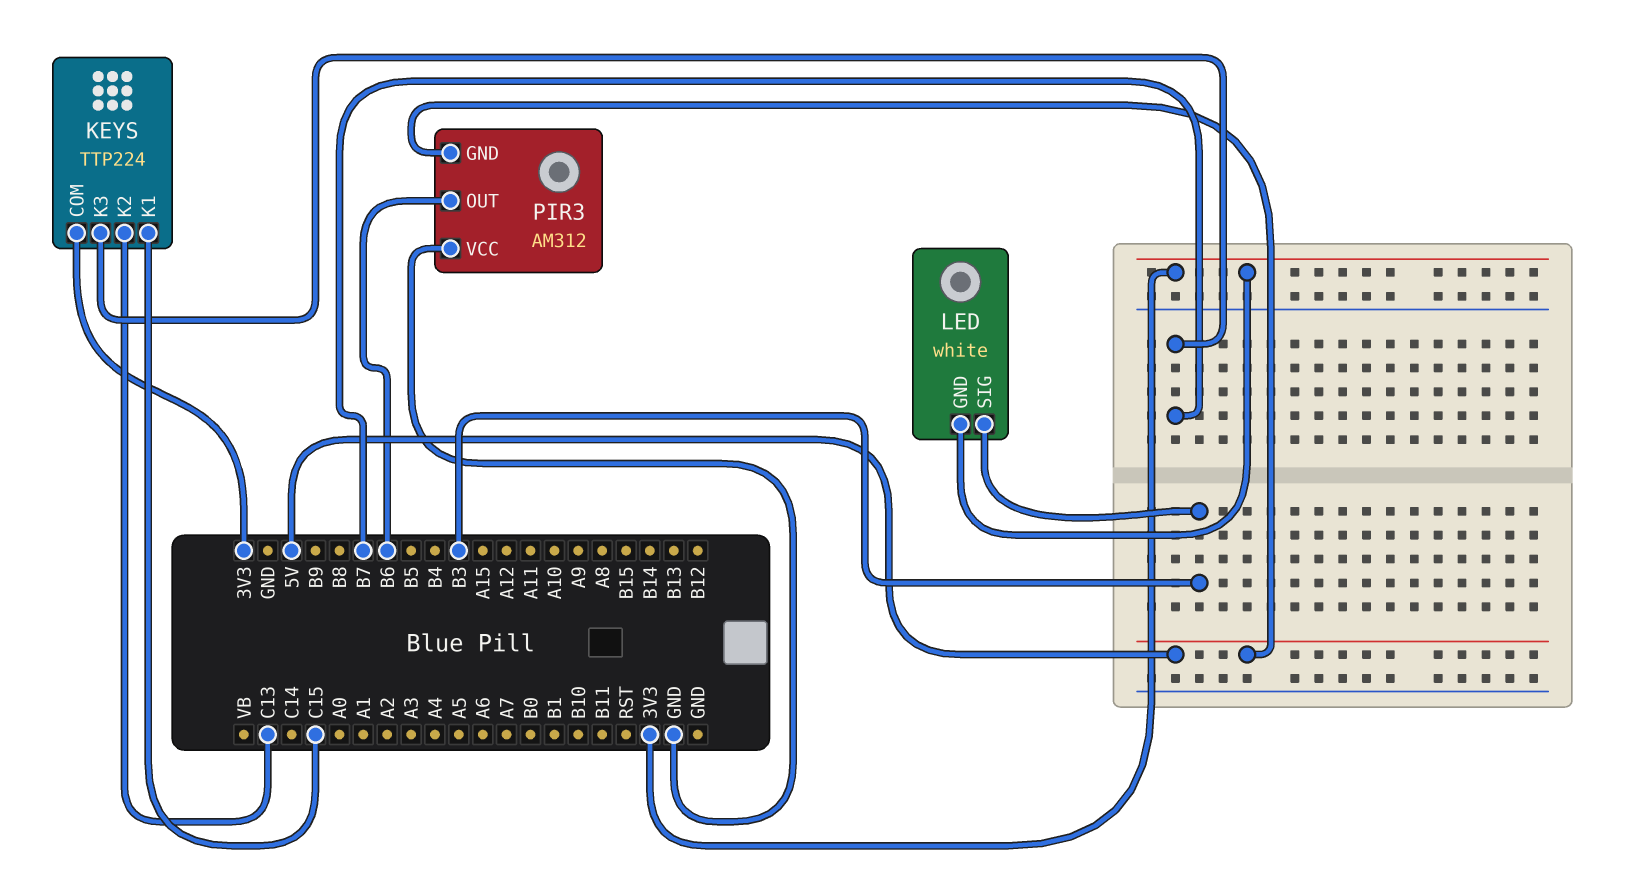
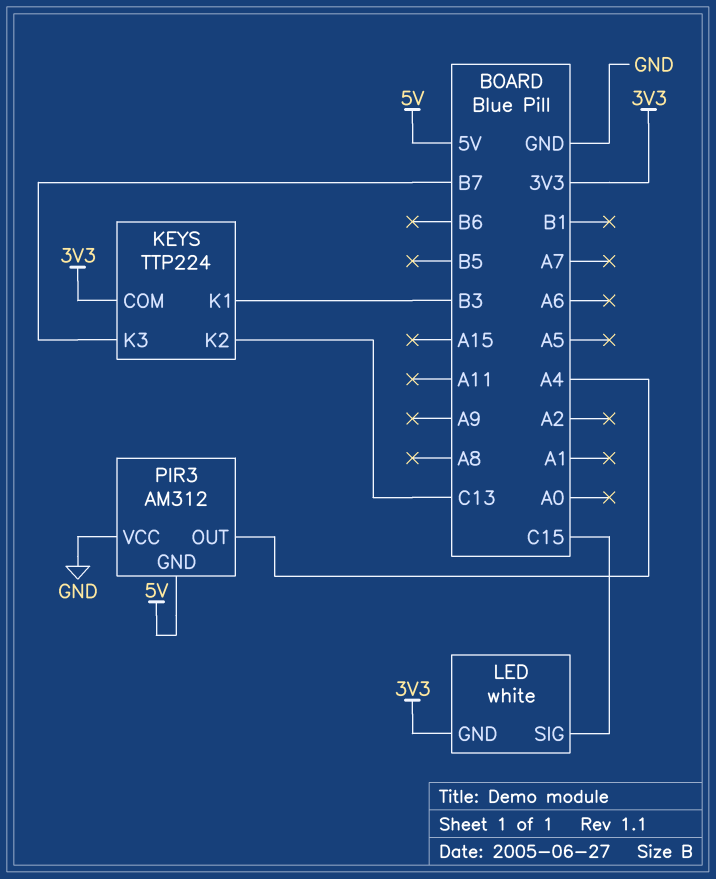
KEYS pin K1: C15 -> B3
LED pin SIG: B3 -> C15
PIR3 pin OUT: B6 -> A4

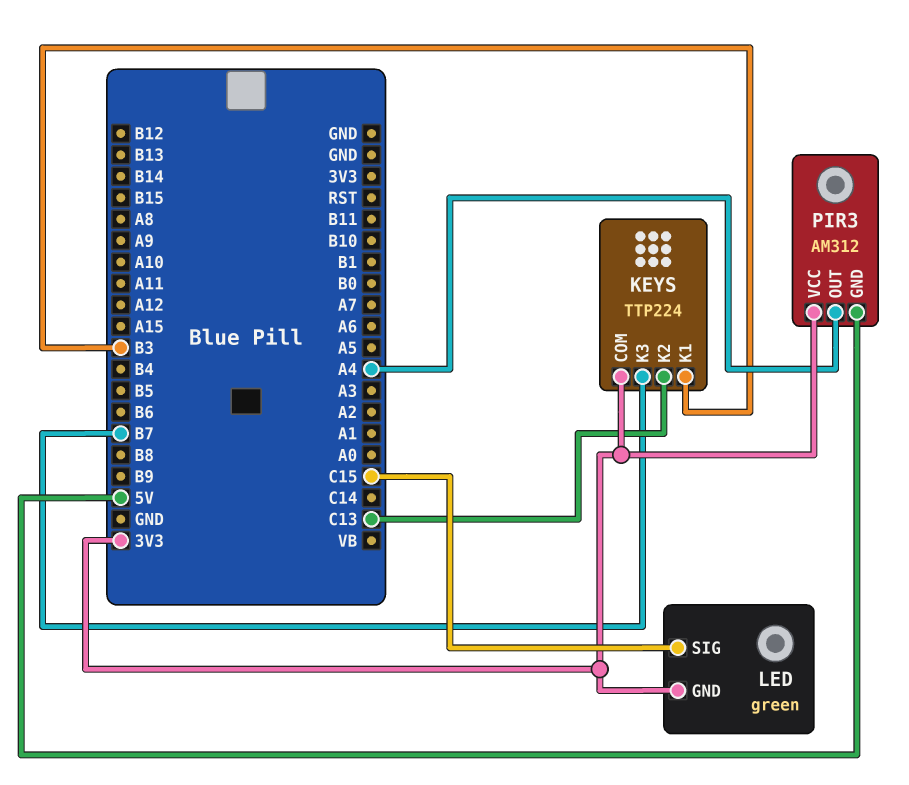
LED: white -> green
PIR3 pin VCC: GND -> 3V3

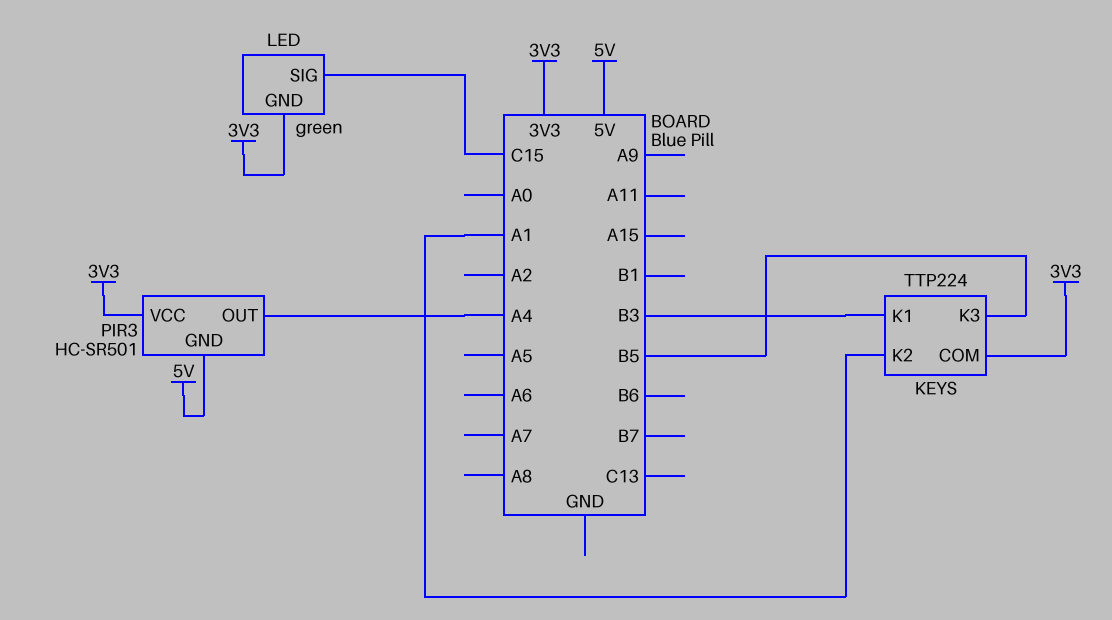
KEYS pin K2: C13 -> A1
KEYS pin K3: B7 -> B5
PIR3: AM312 -> HC-SR501

